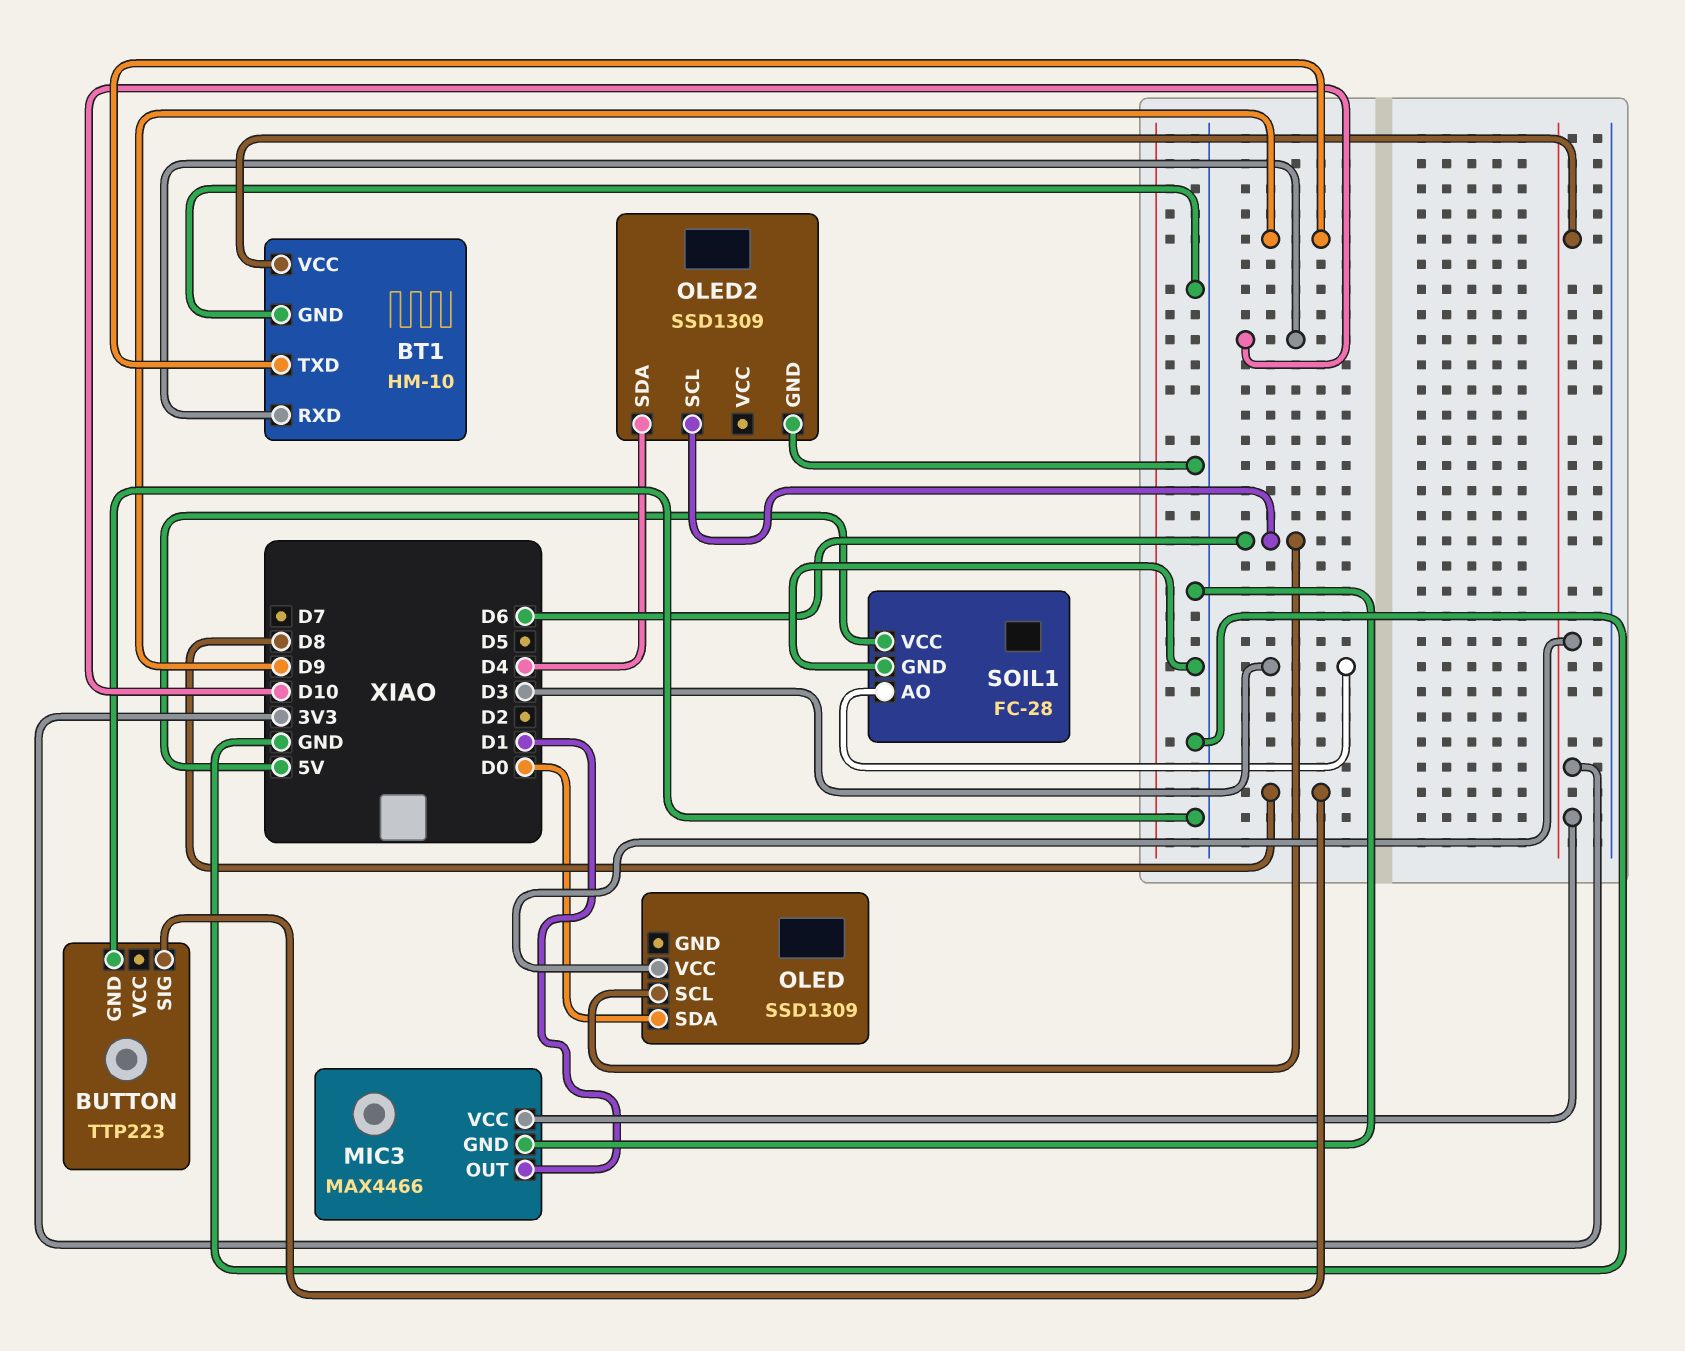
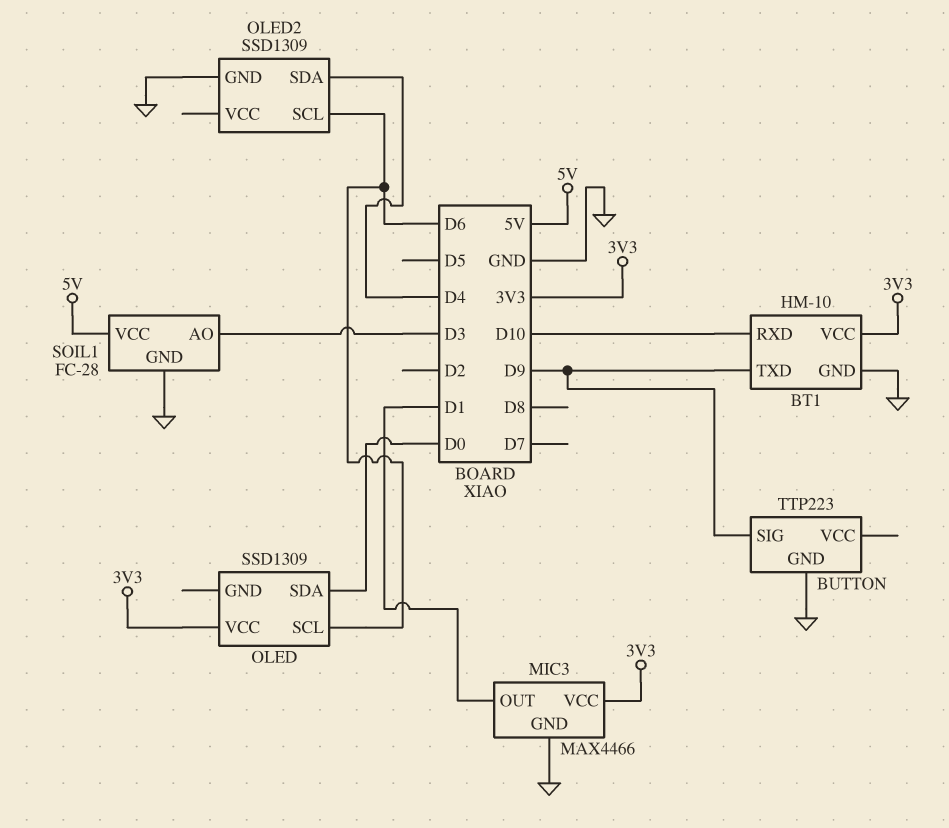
BUTTON pin SIG: D8 -> D9

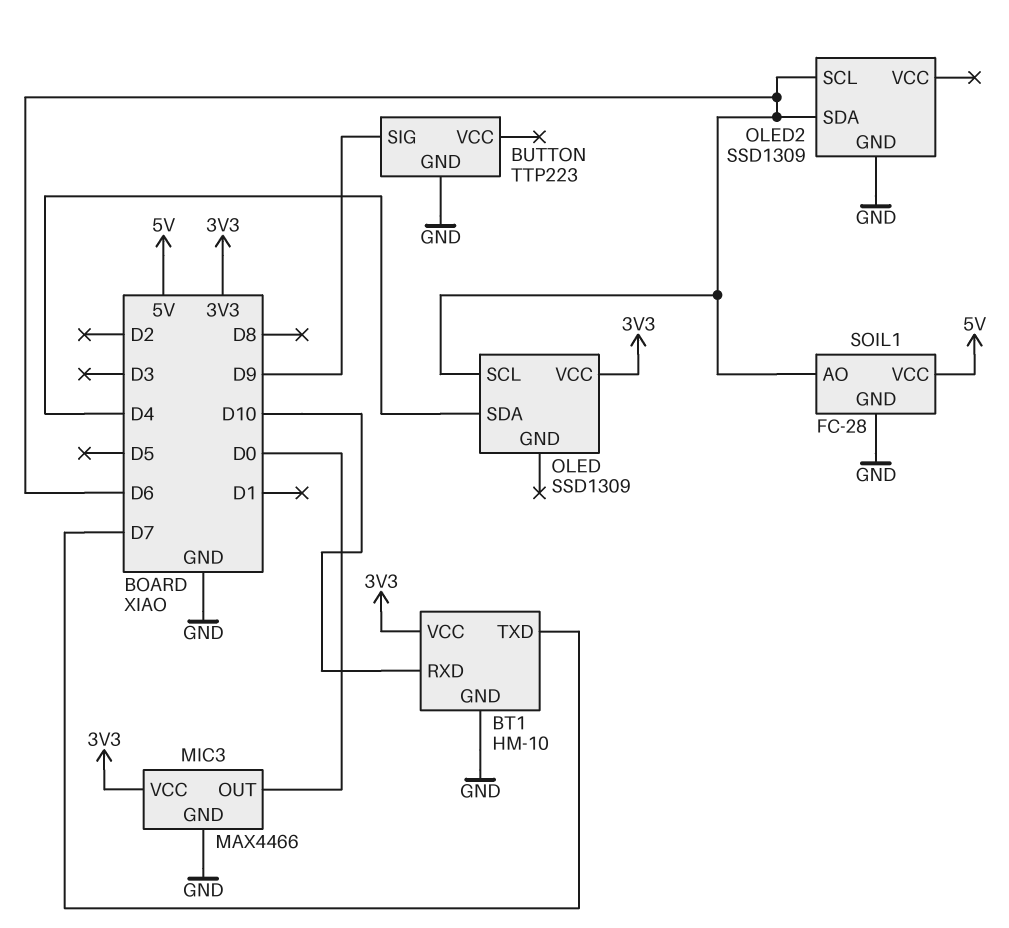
BT1 pin TXD: D9 -> D7
MIC3 pin OUT: D1 -> D0
OLED pin SDA: D0 -> D4
OLED2 pin SDA: D4 -> D6
SOIL1 pin AO: D3 -> D6

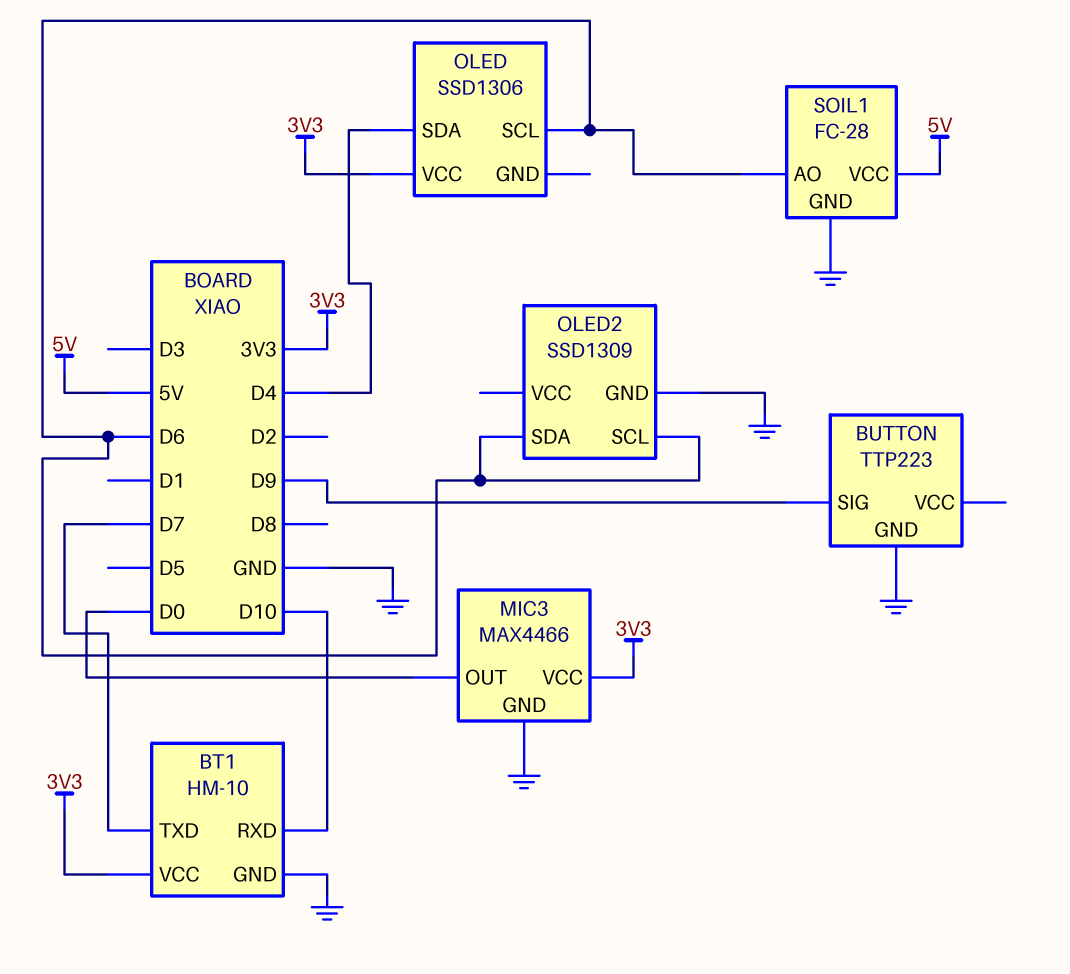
OLED: SSD1309 -> SSD1306

